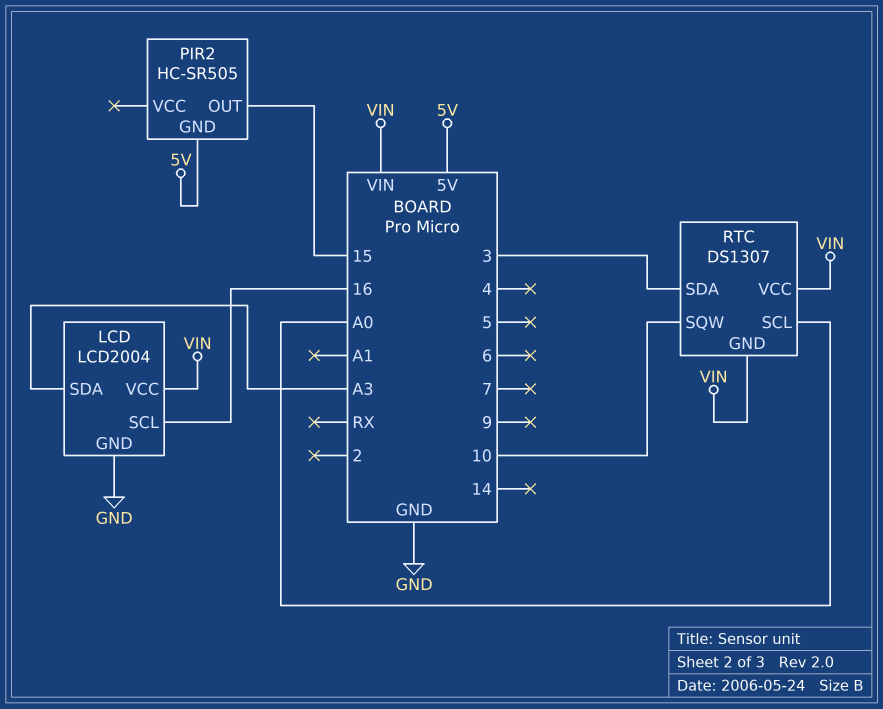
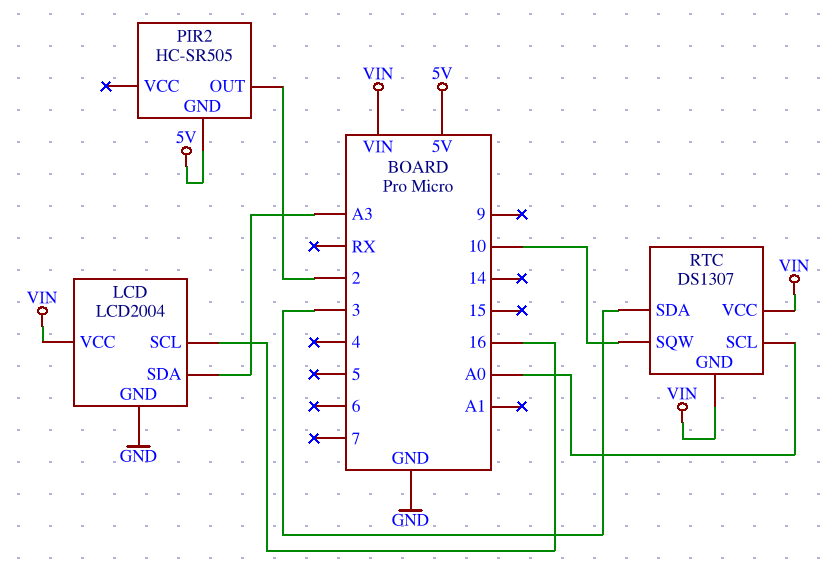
PIR2 pin OUT: 15 -> 2

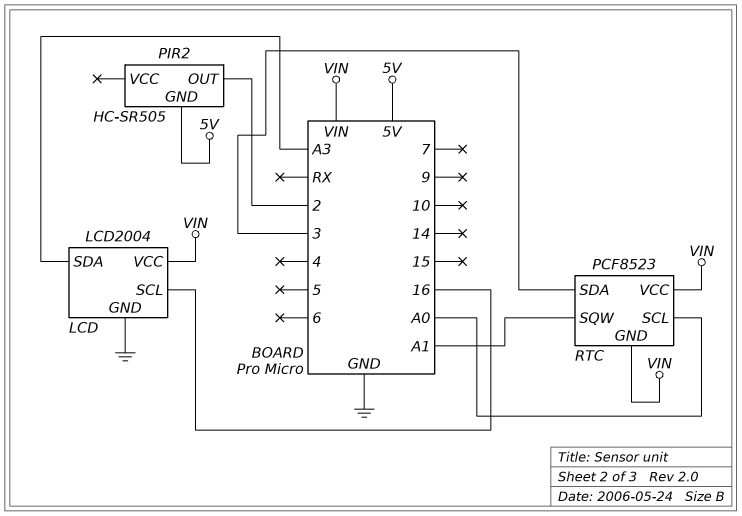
RTC: DS1307 -> PCF8523
RTC pin SQW: 10 -> A1

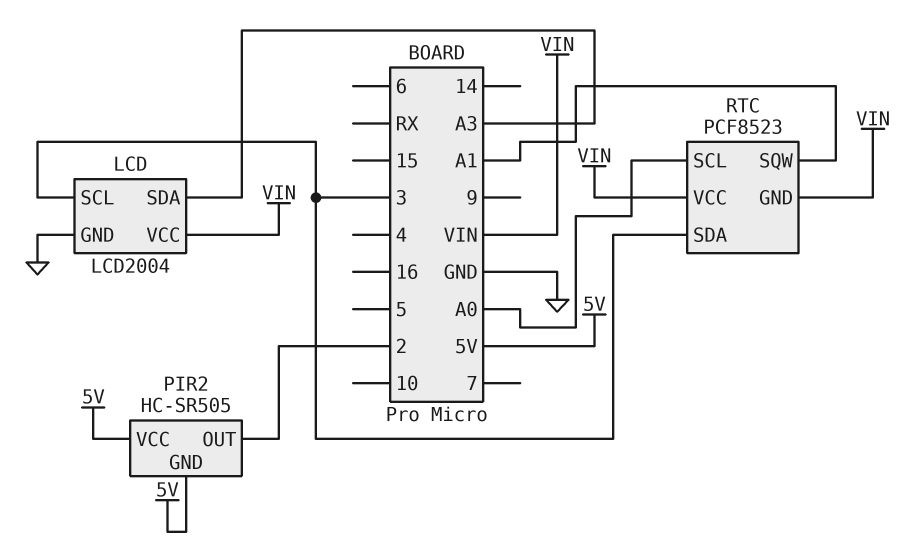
LCD pin SCL: 16 -> 3
PIR2 pin VCC: none -> 5V

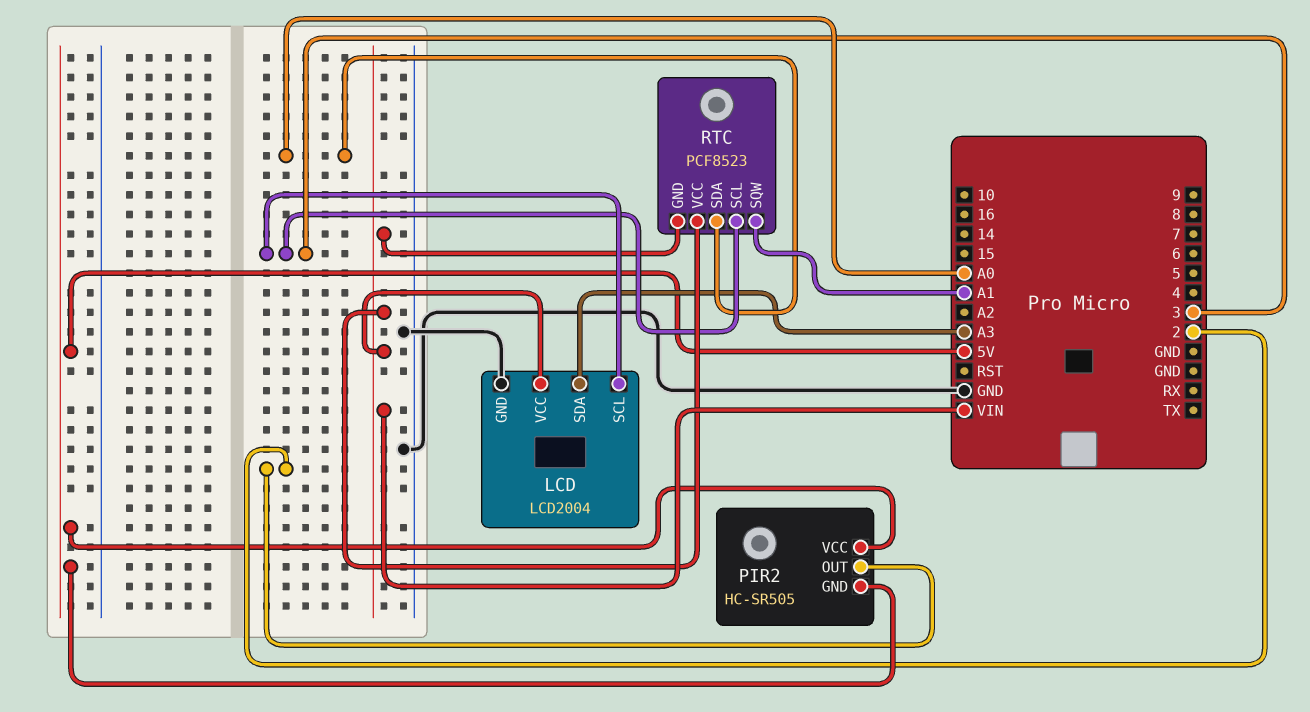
RTC pin SCL: A0 -> 3
RTC pin SDA: 3 -> A0

